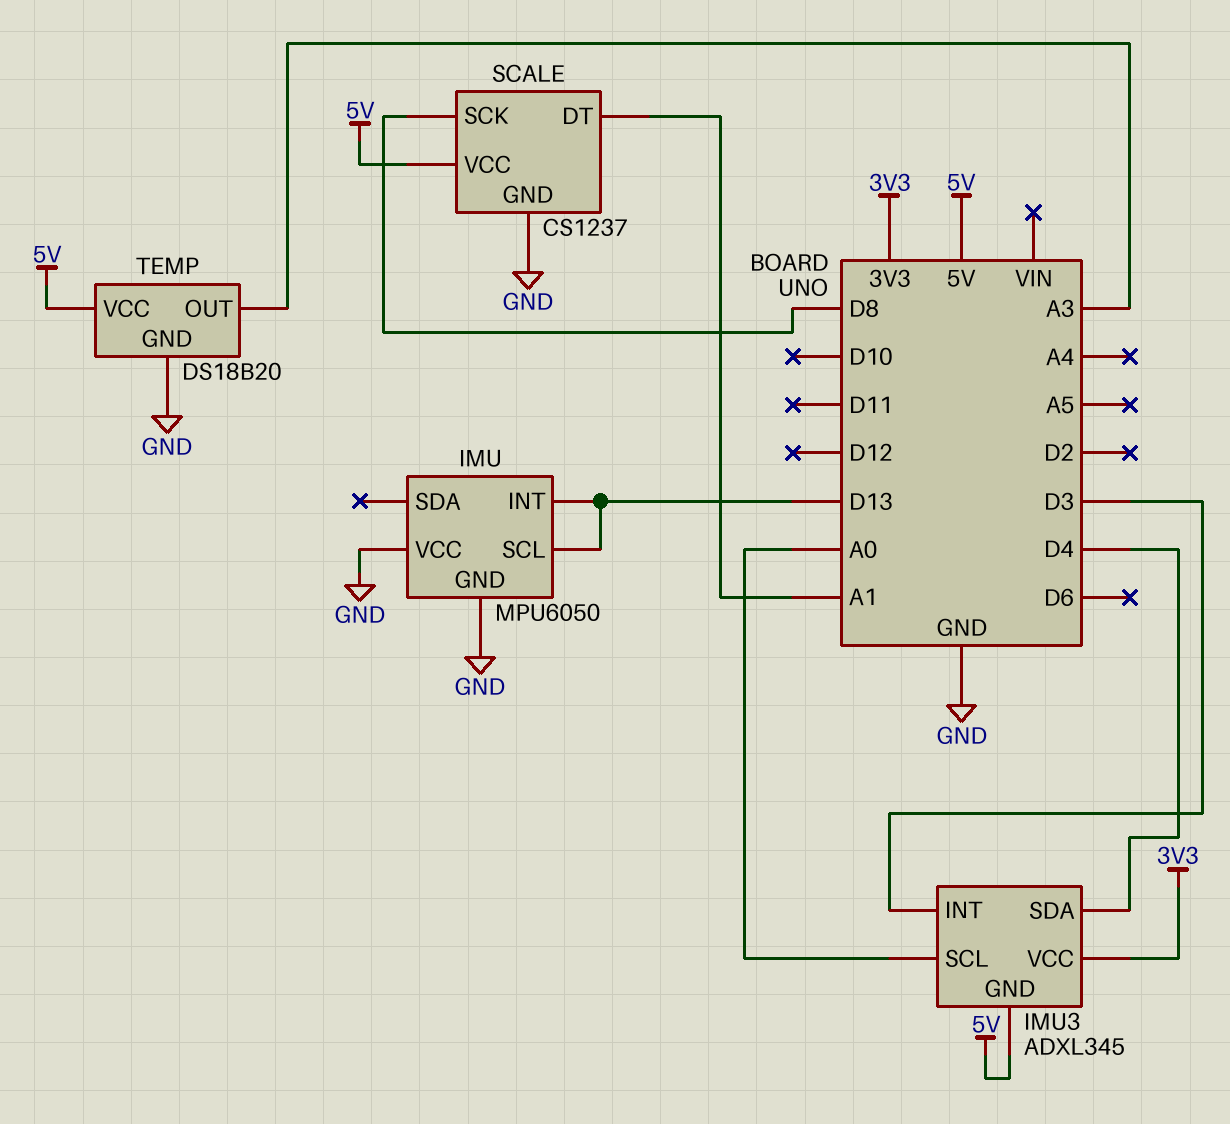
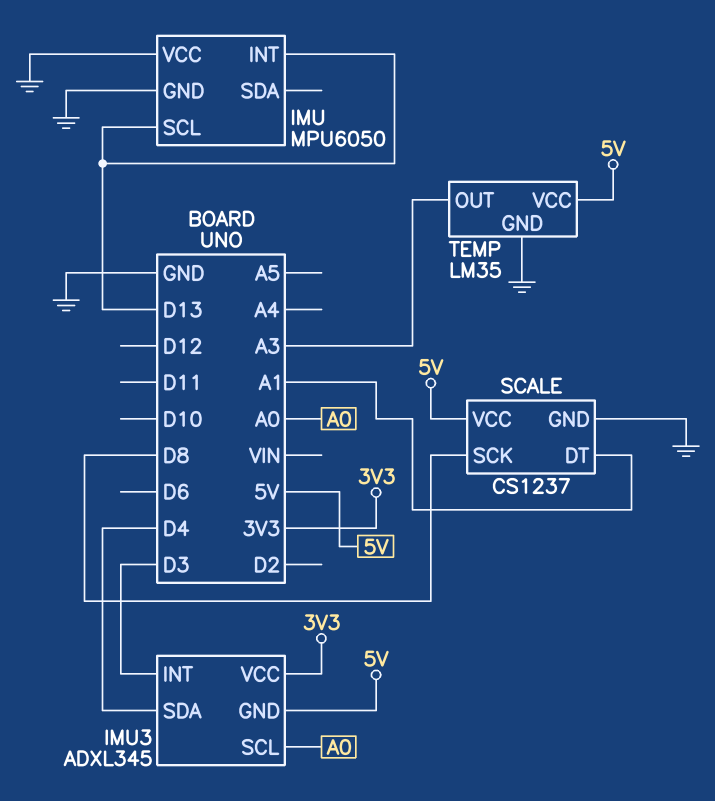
TEMP: DS18B20 -> LM35

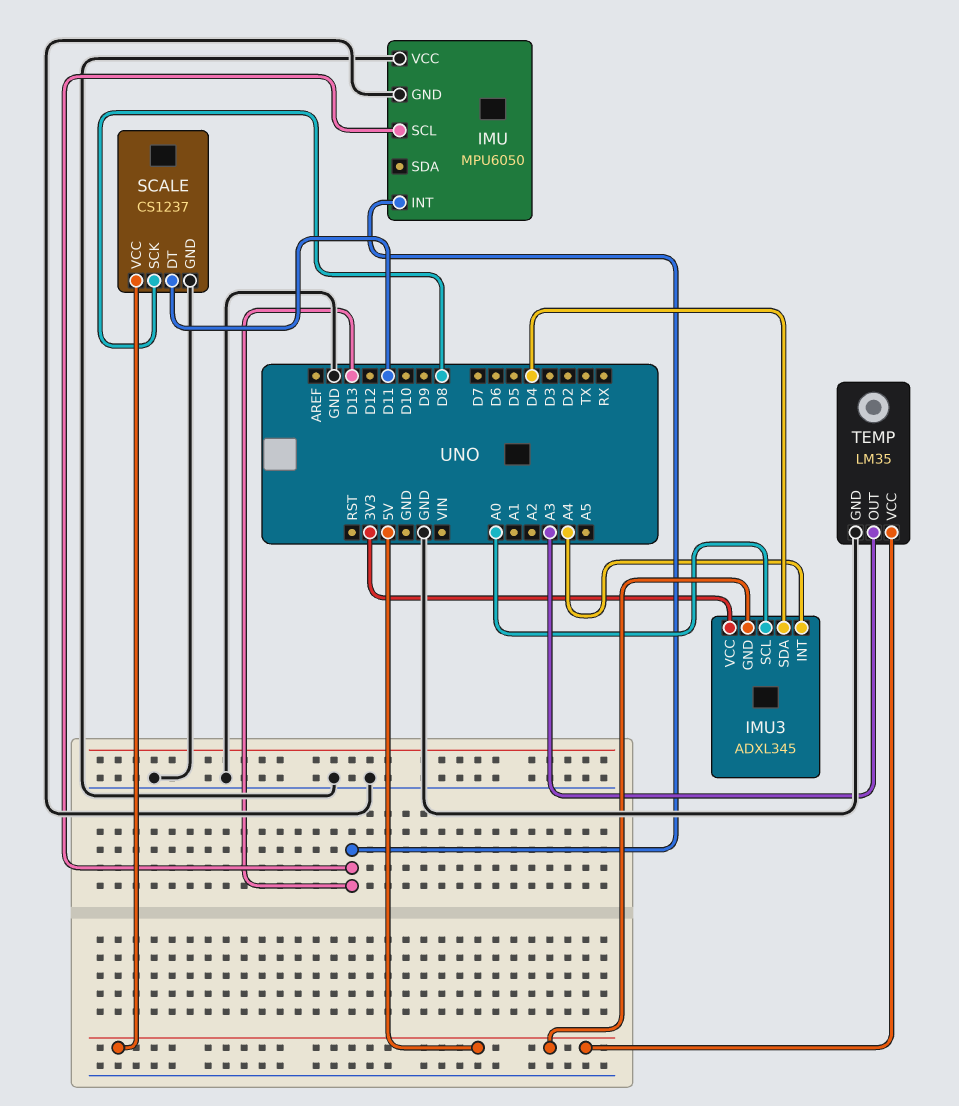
IMU3 pin INT: D3 -> A4
SCALE pin DT: A1 -> D11

